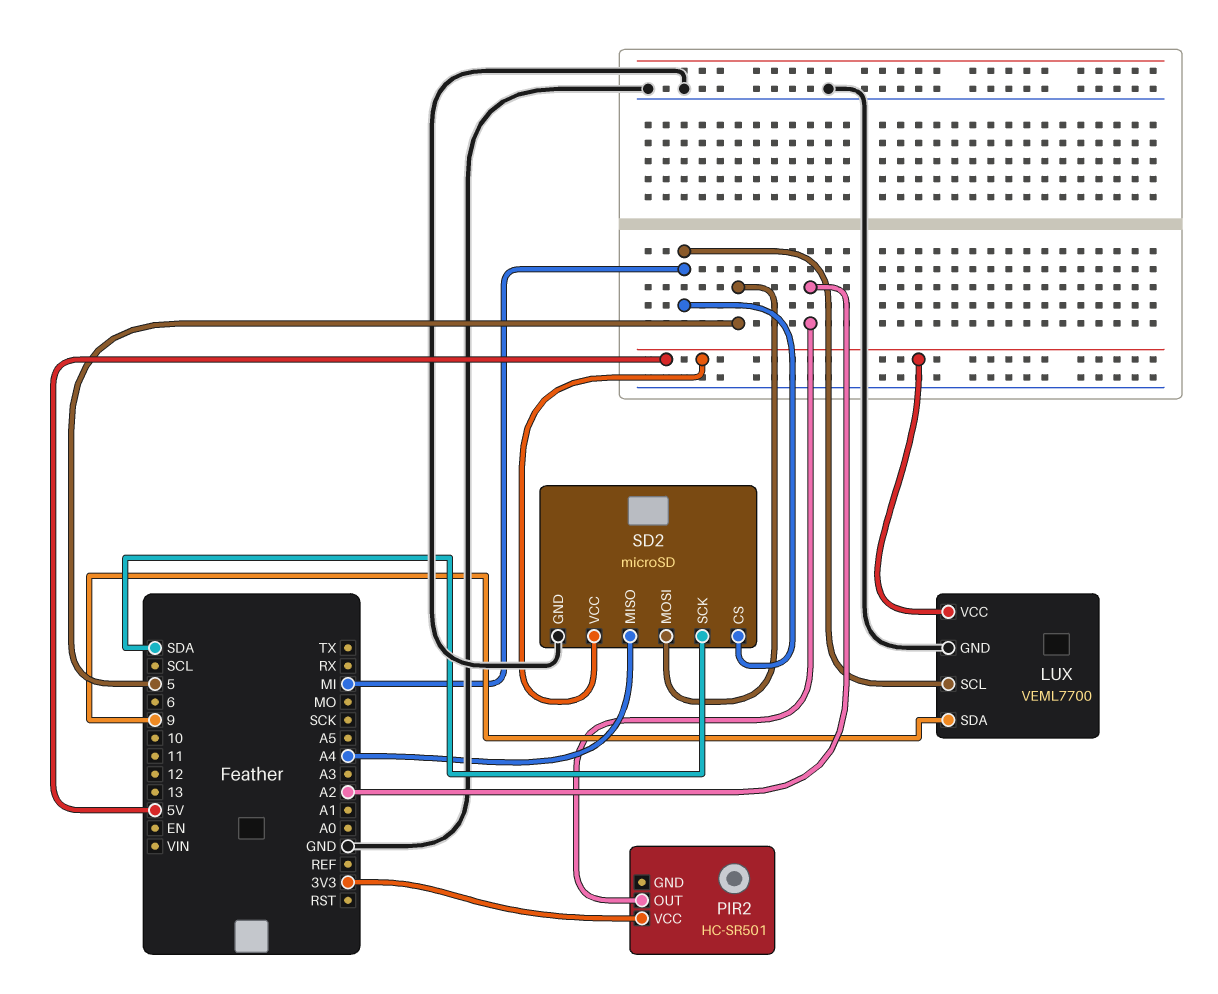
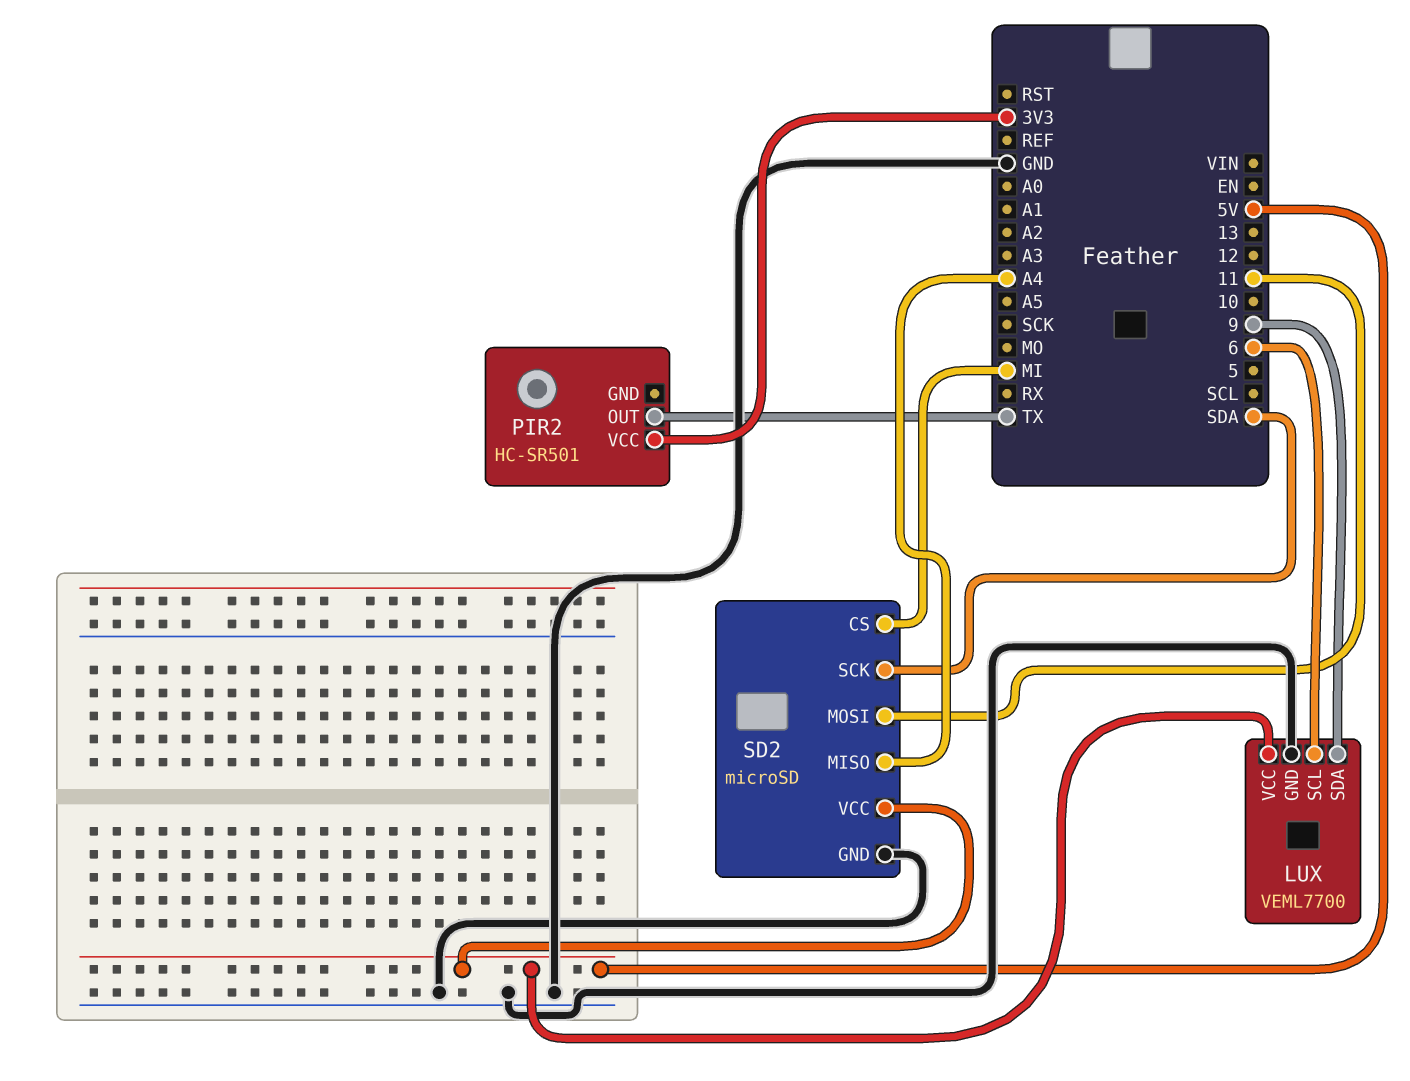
LUX pin SCL: MI -> 6
PIR2 pin OUT: A2 -> TX
SD2 pin MOSI: 5 -> 11

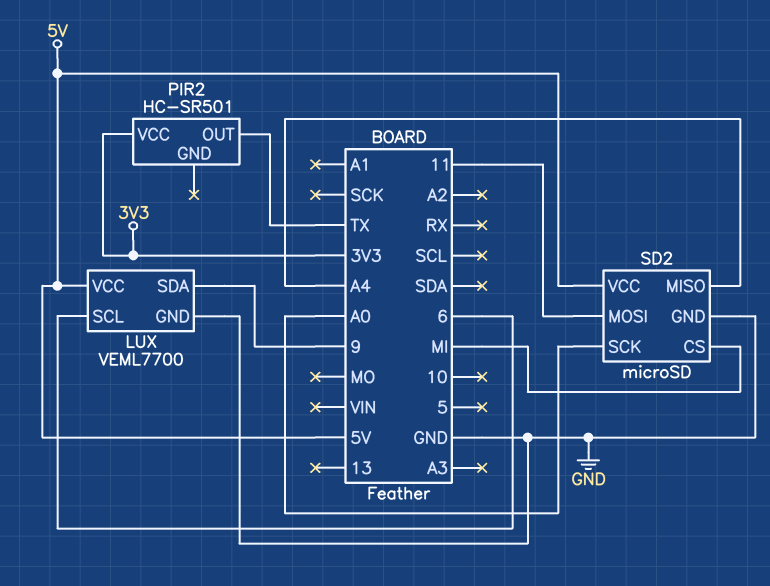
SD2 pin SCK: SDA -> A0

